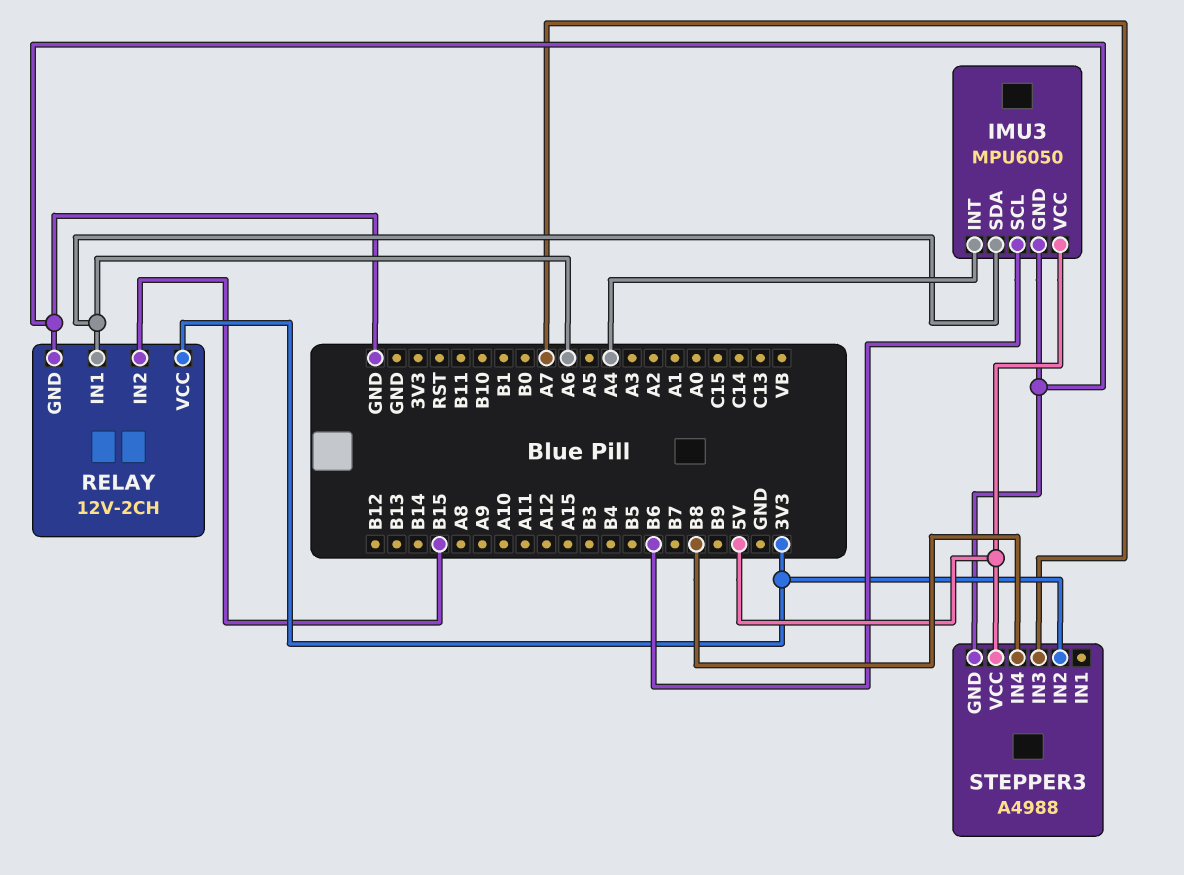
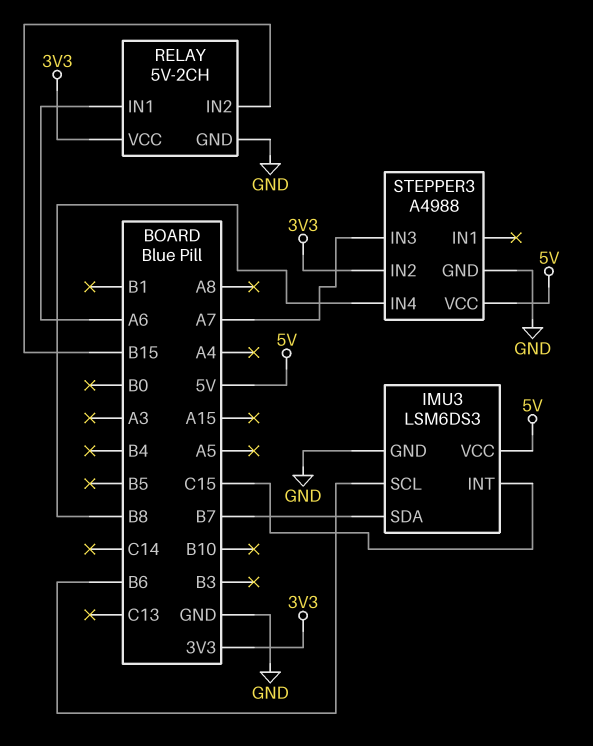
IMU3: MPU6050 -> LSM6DS3
IMU3 pin INT: A4 -> C15
IMU3 pin SDA: A6 -> B7
RELAY: 12V-2CH -> 5V-2CH

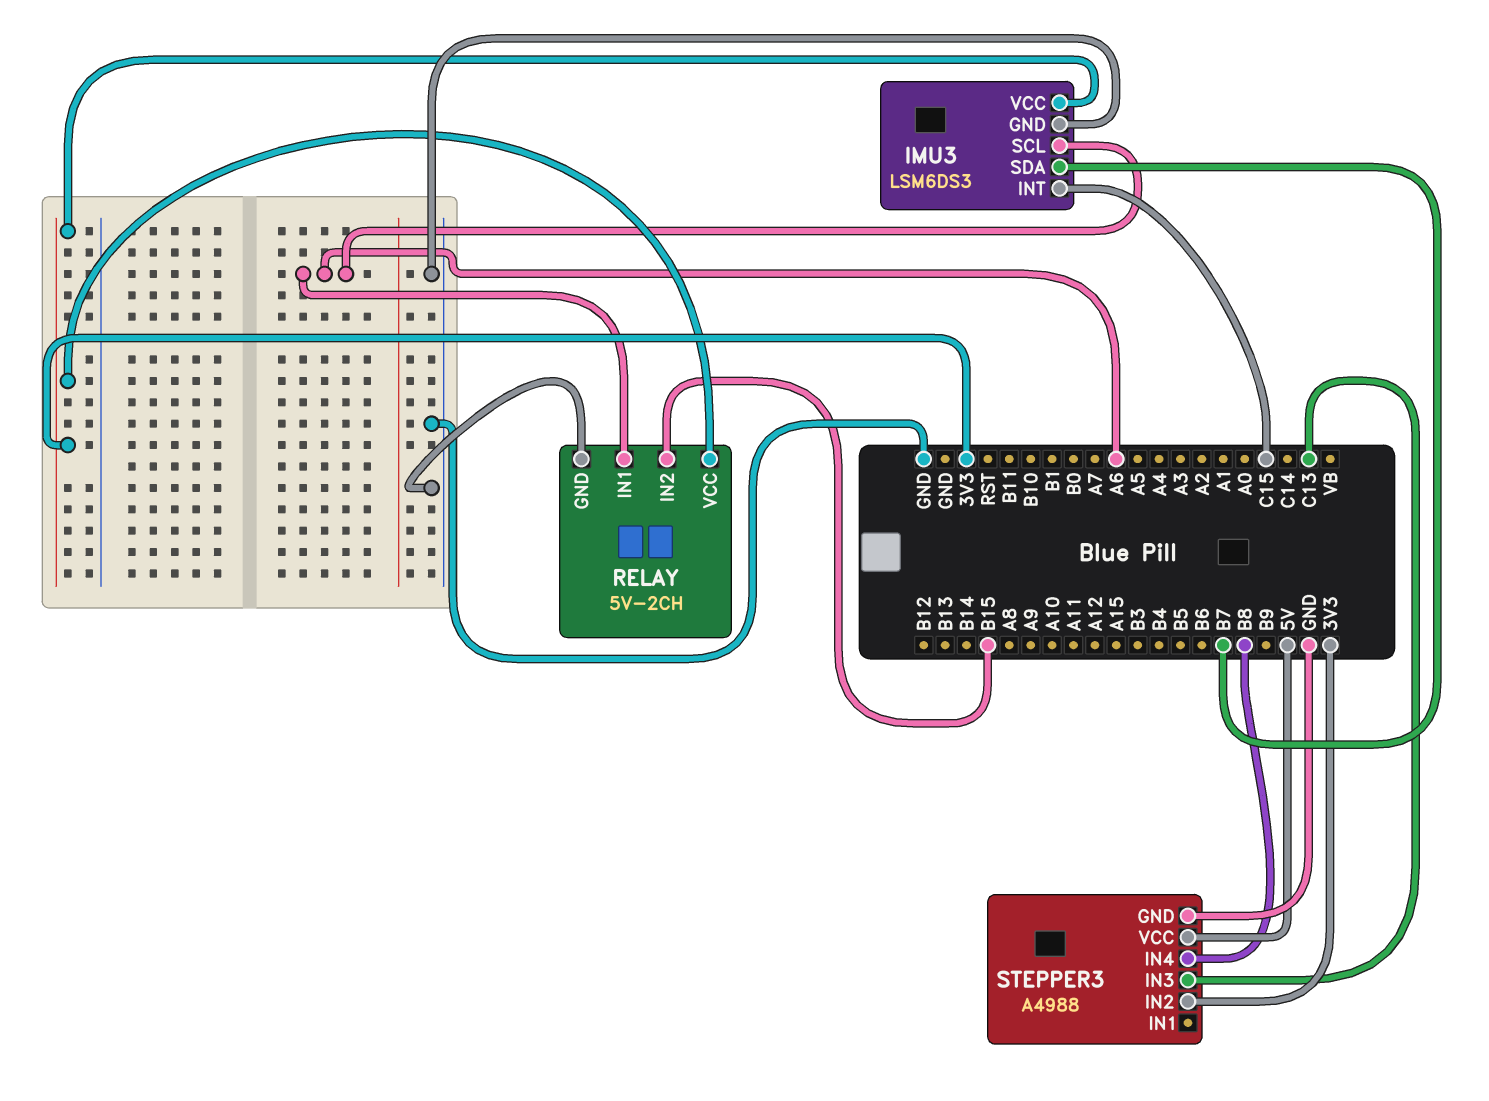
IMU3 pin SCL: B6 -> A6
IMU3 pin VCC: 5V -> 3V3
STEPPER3 pin IN3: A7 -> C13

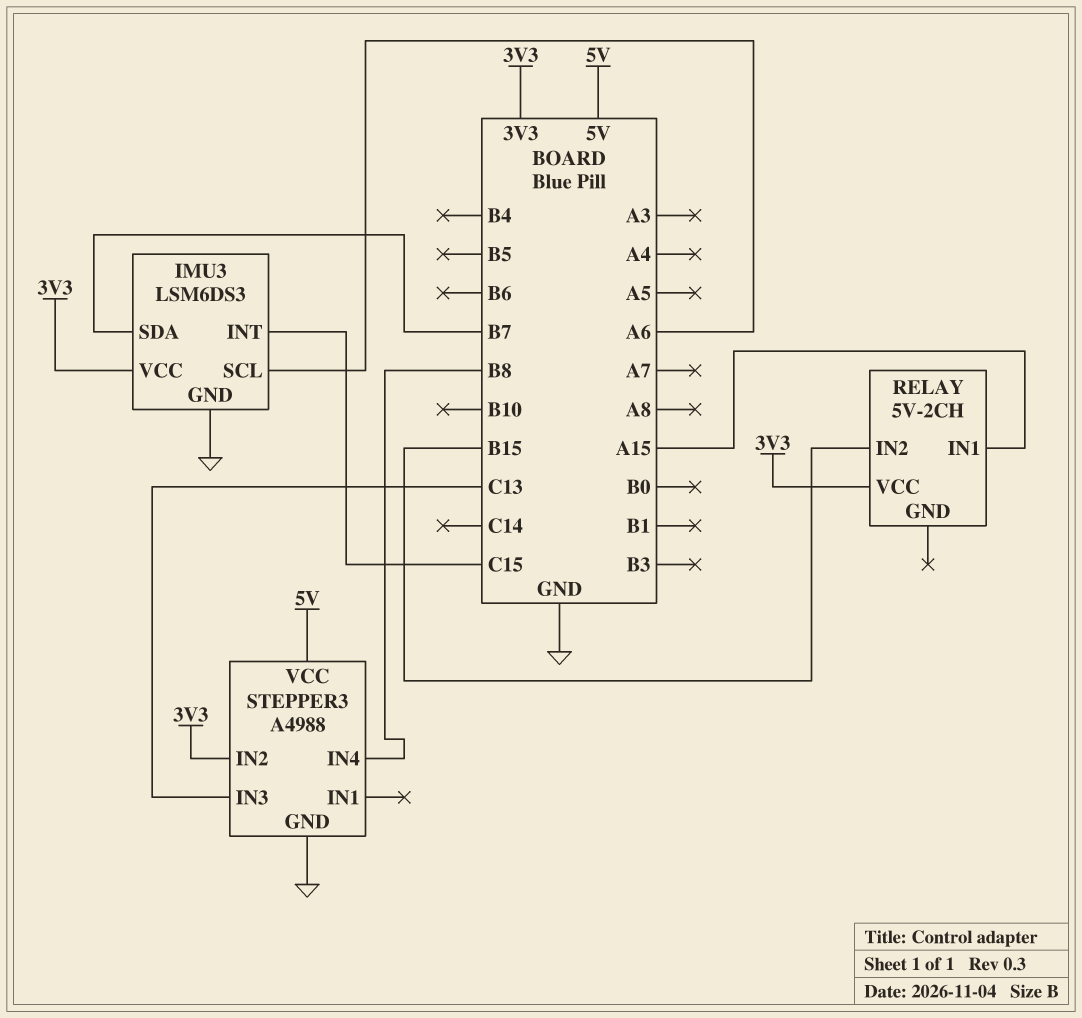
RELAY pin GND: GND -> none
RELAY pin IN1: A6 -> A15

